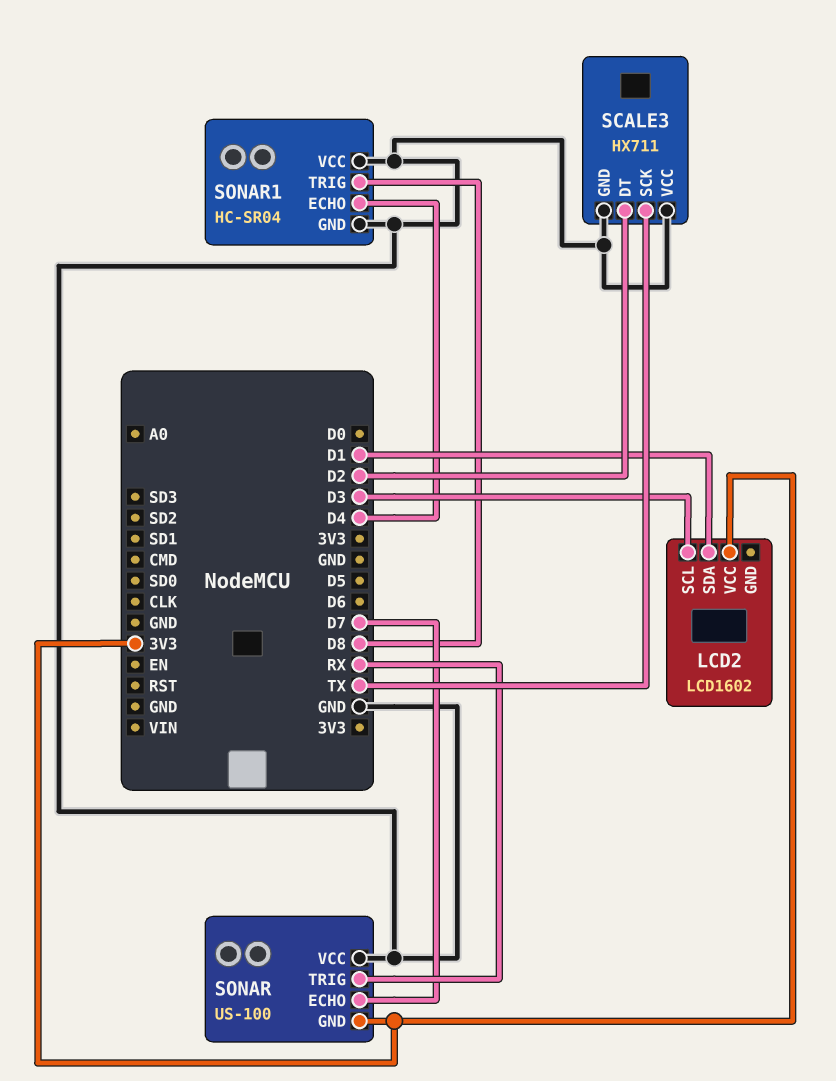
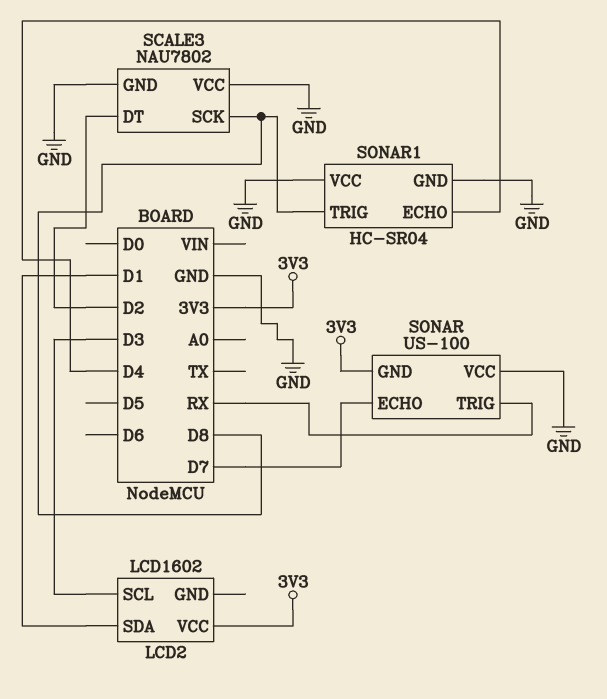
SCALE3: HX711 -> NAU7802
SCALE3 pin SCK: TX -> D8

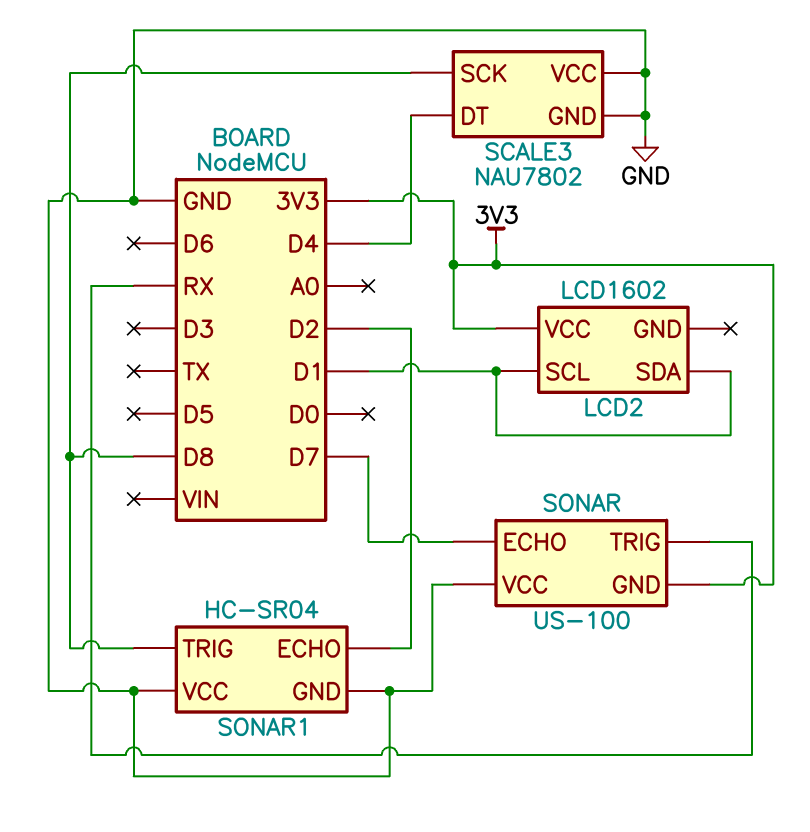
LCD2 pin SCL: D3 -> D1
SCALE3 pin DT: D2 -> D4
SONAR1 pin ECHO: D4 -> D2

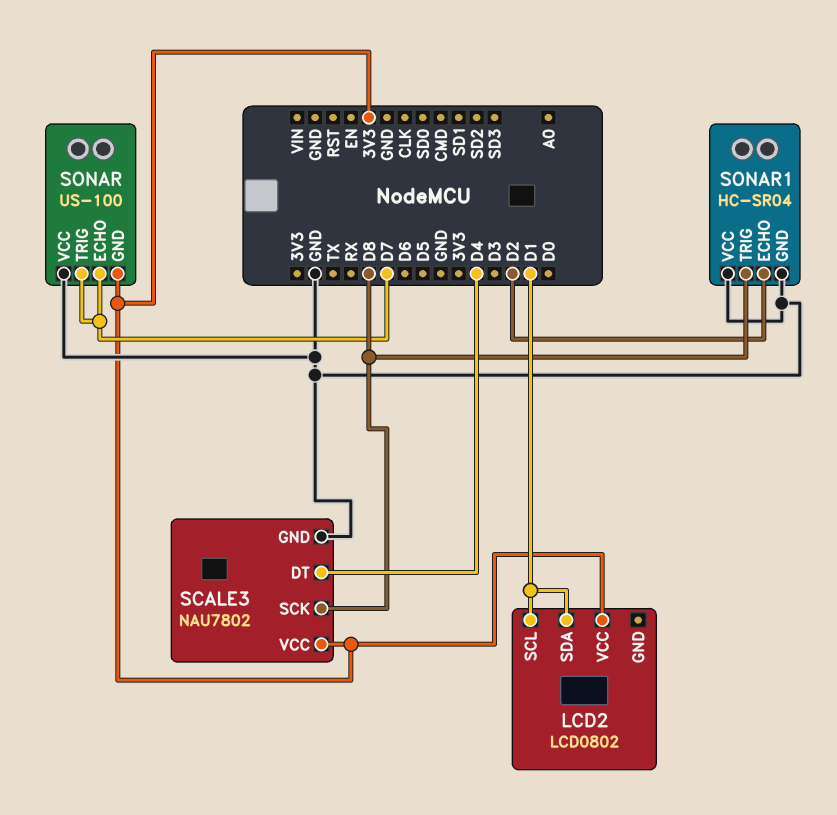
LCD2: LCD1602 -> LCD0802
SCALE3 pin VCC: GND -> 3V3
SONAR pin TRIG: RX -> D7

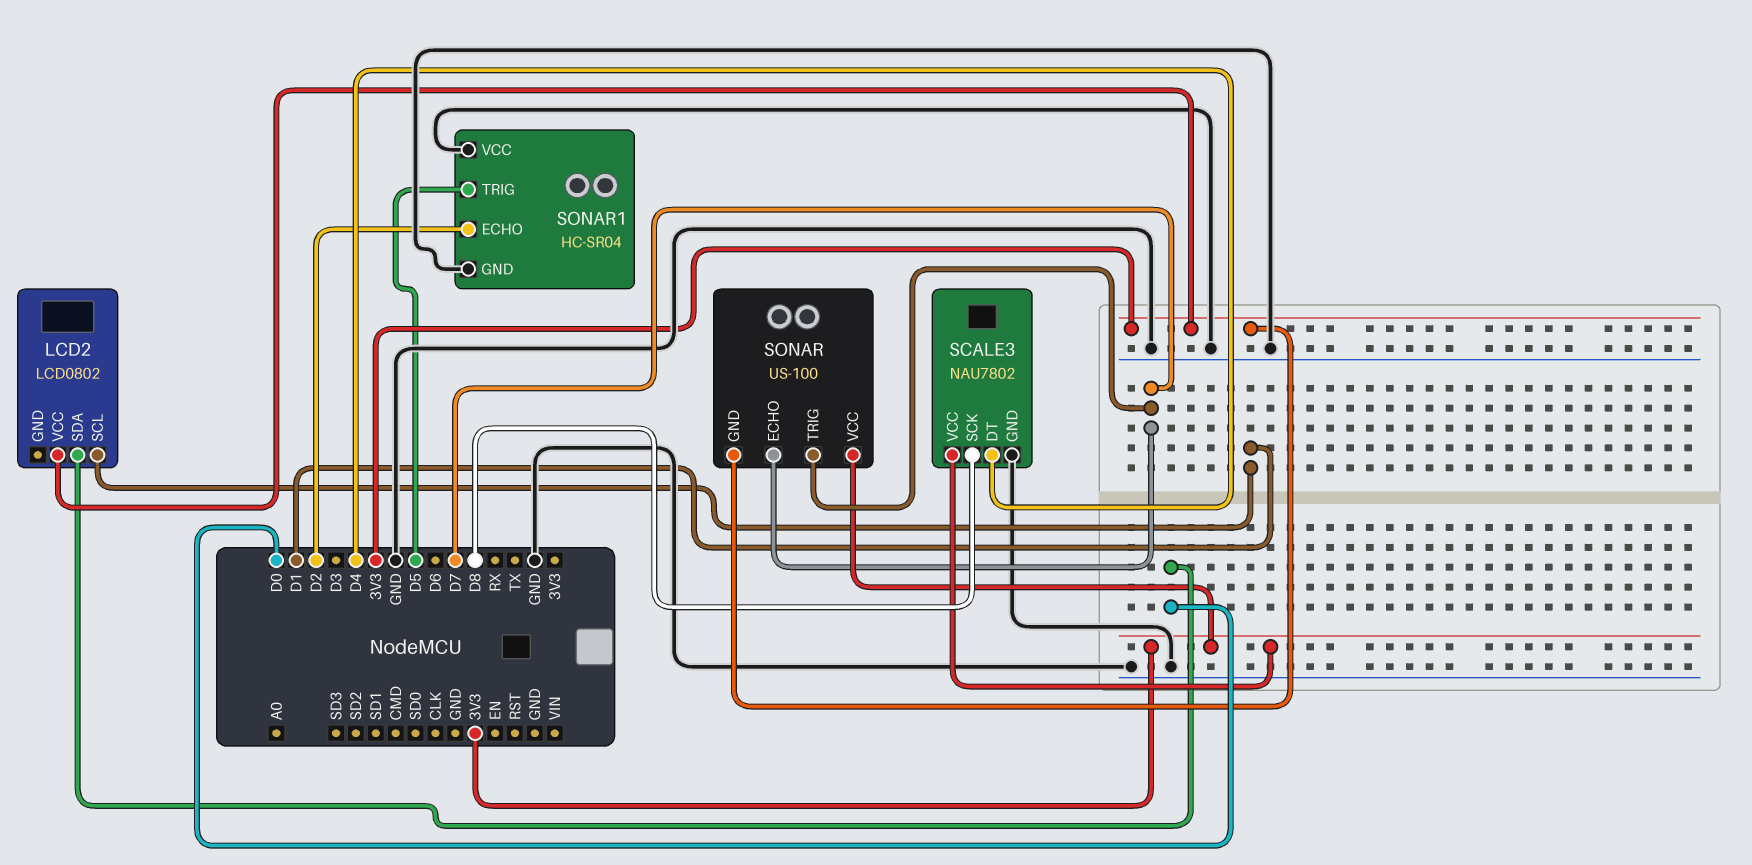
LCD2 pin SDA: D1 -> D0
SONAR pin VCC: GND -> 3V3
SONAR1 pin TRIG: D8 -> D5

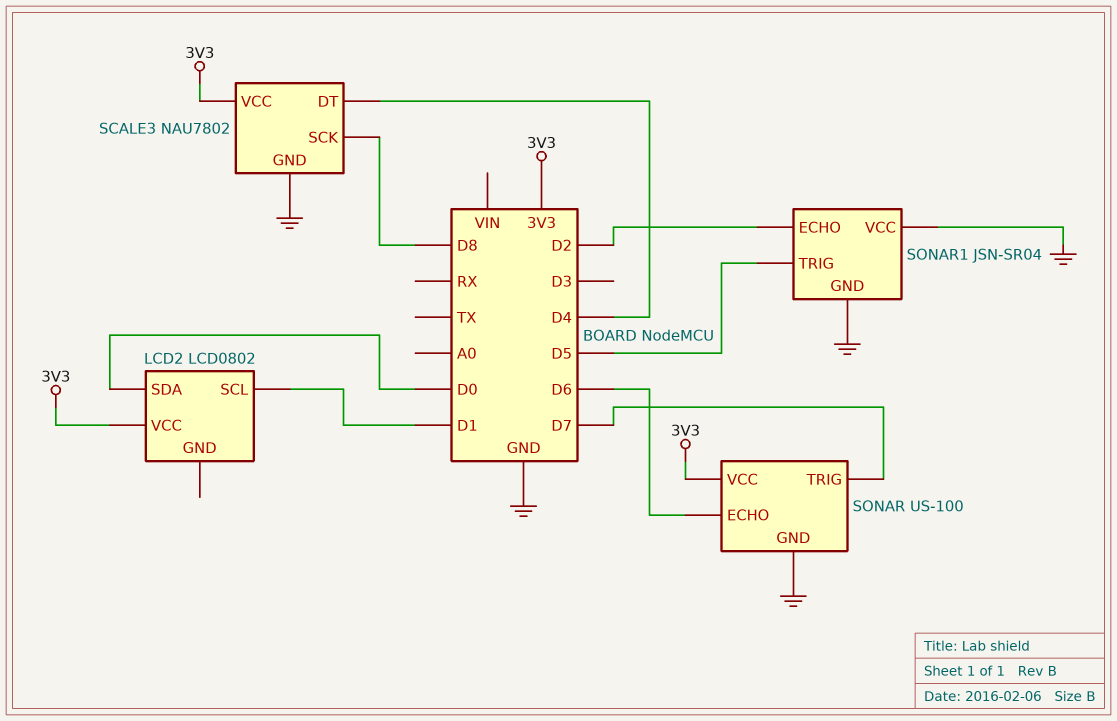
SONAR pin ECHO: D7 -> D6
SONAR pin GND: 3V3 -> GND
SONAR1: HC-SR04 -> JSN-SR04

